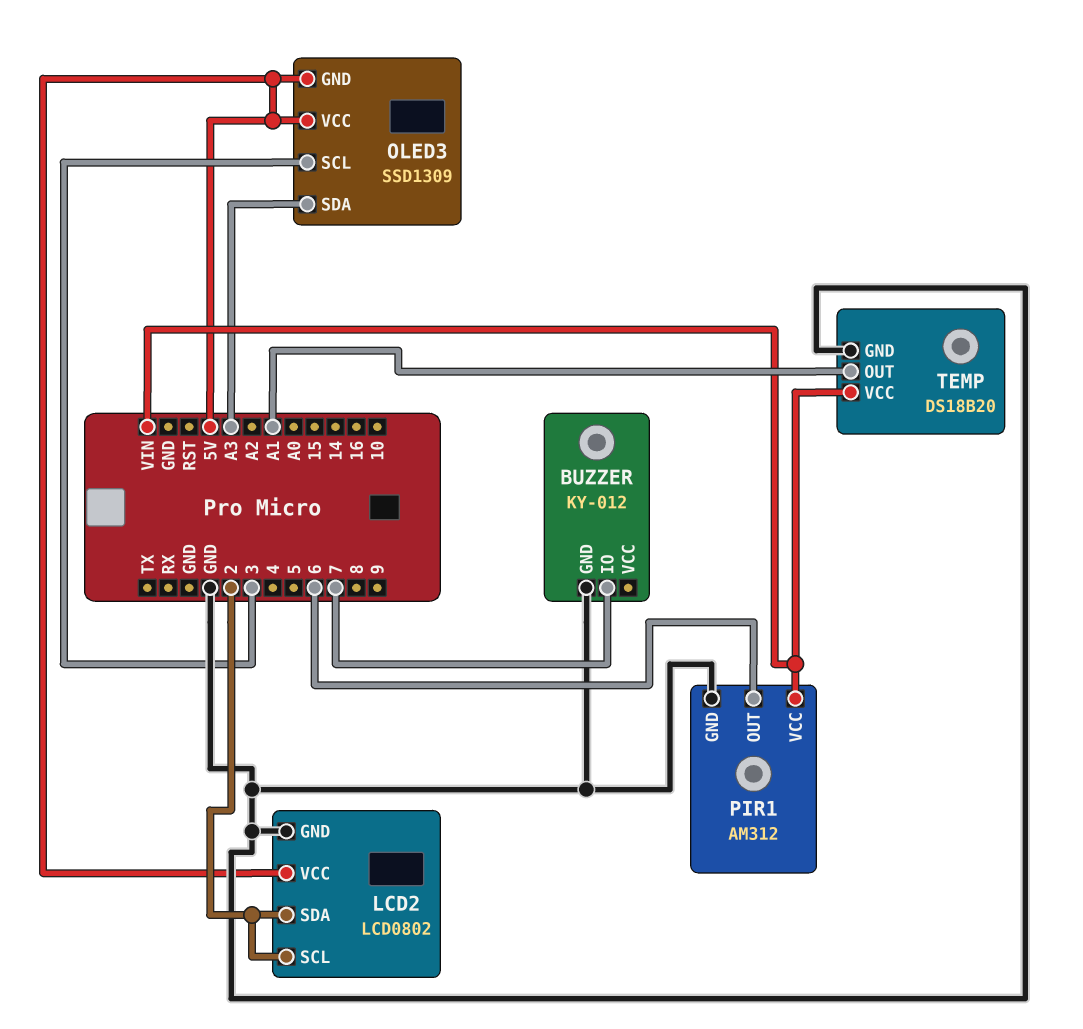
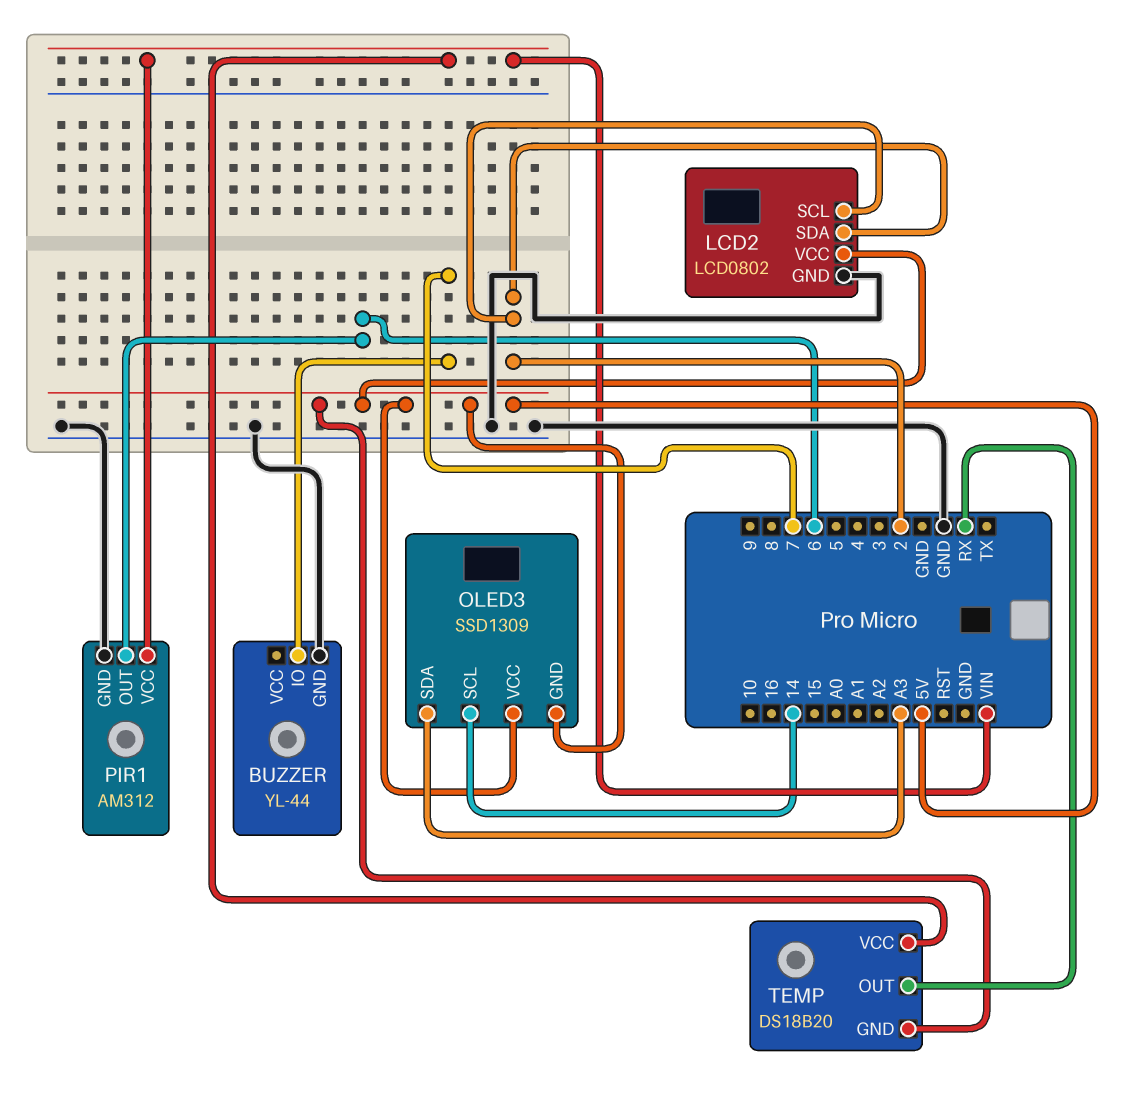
BUZZER: KY-012 -> YL-44
OLED3 pin SCL: 3 -> 14
TEMP pin GND: GND -> 5V
TEMP pin OUT: A1 -> RX

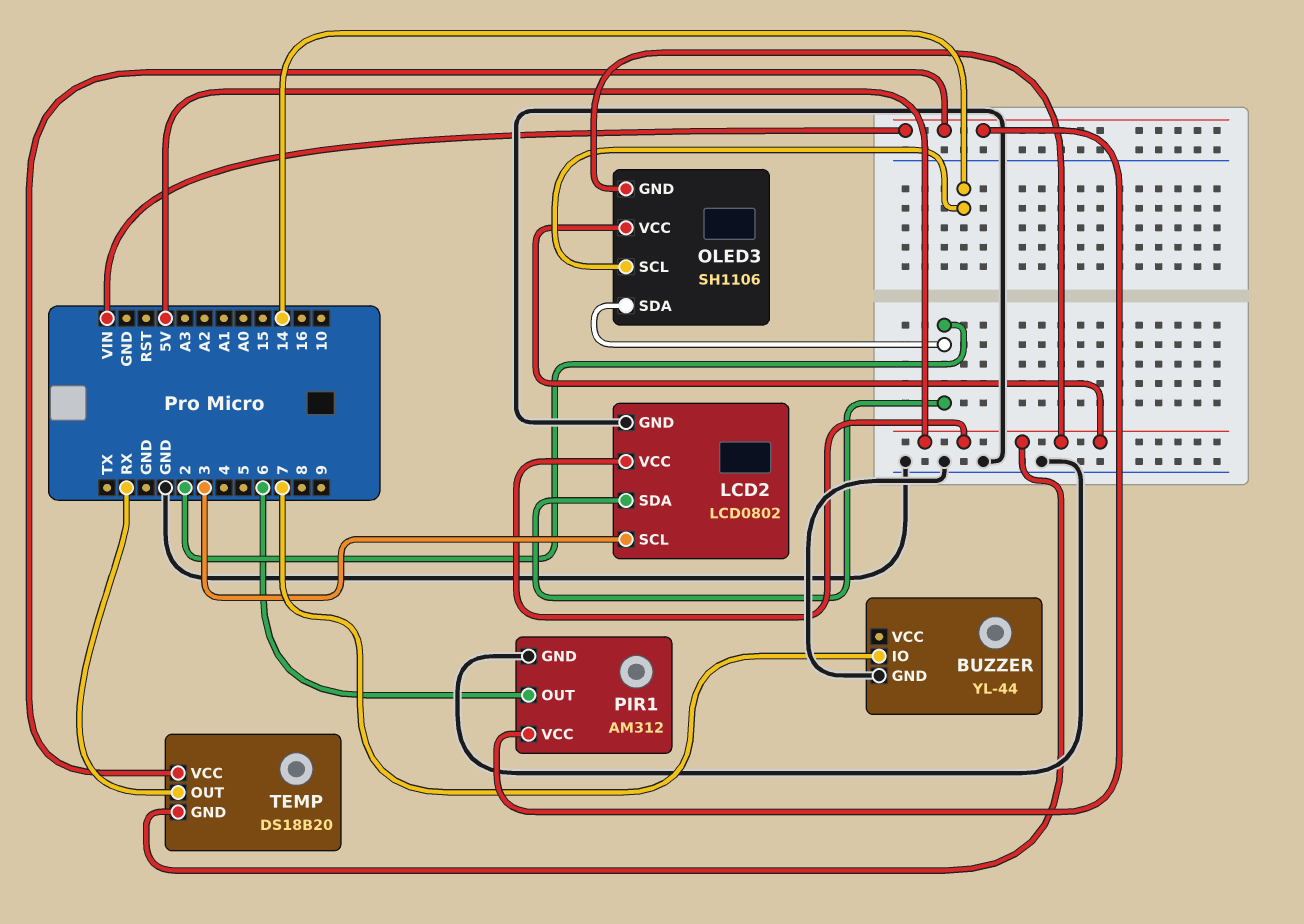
LCD2 pin SCL: 2 -> 3
OLED3: SSD1309 -> SH1106
OLED3 pin SDA: A3 -> 2

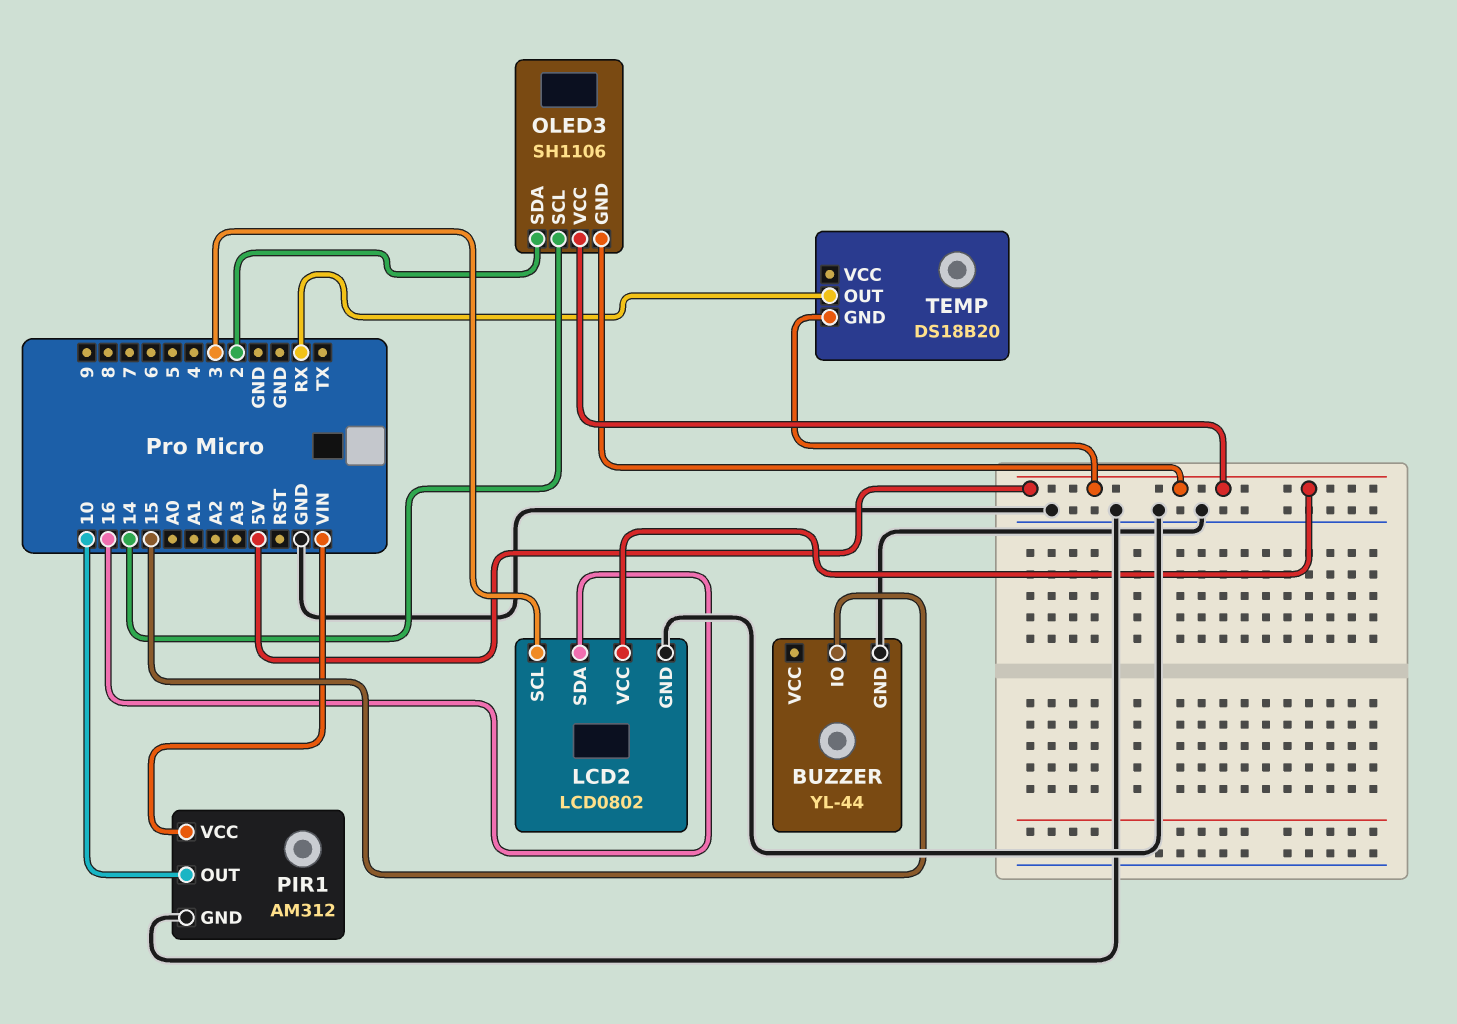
BUZZER pin IO: 7 -> 15
LCD2 pin SDA: 2 -> 16
PIR1 pin OUT: 6 -> 10
TEMP pin VCC: VIN -> none

